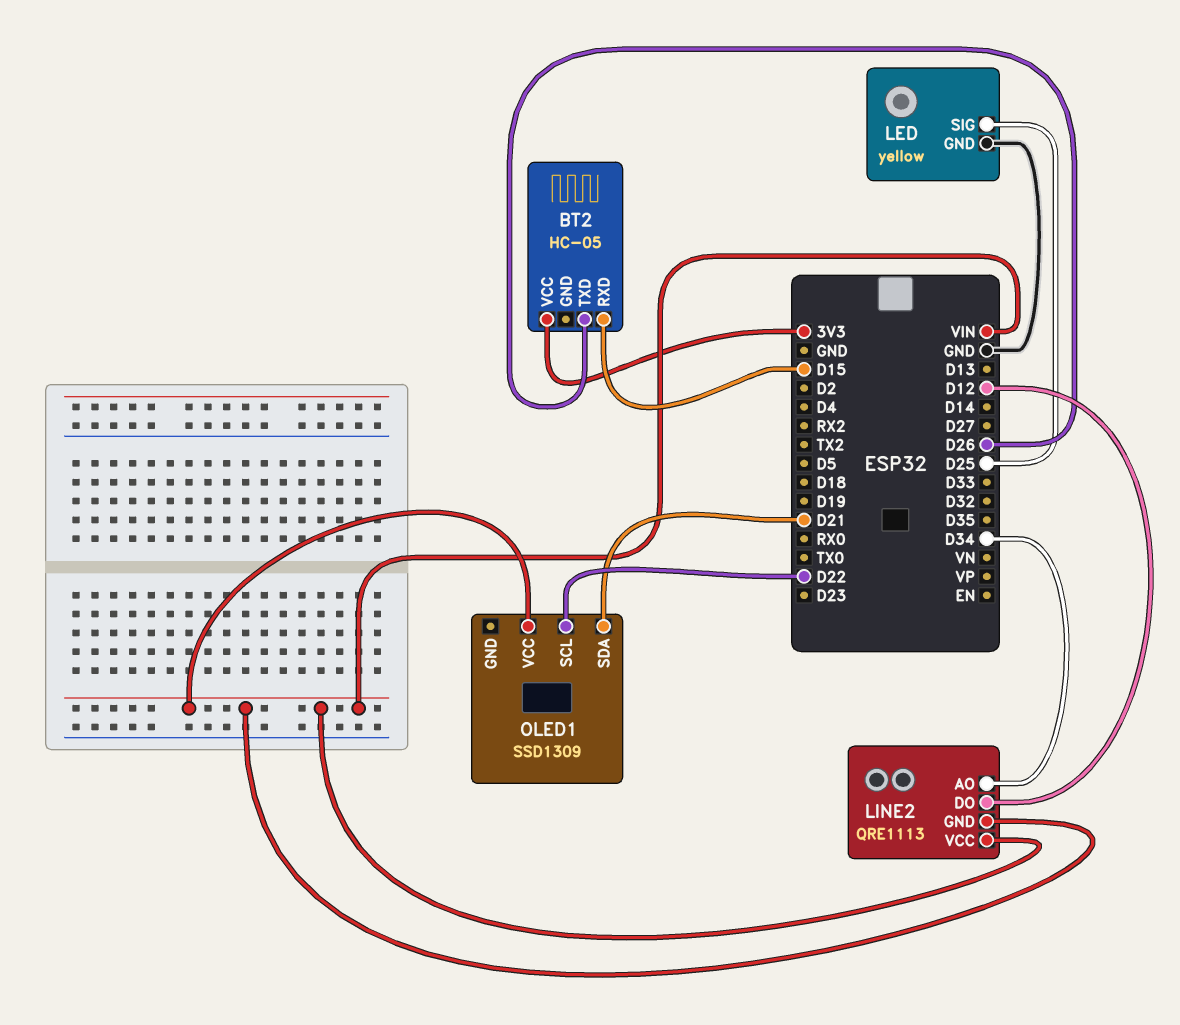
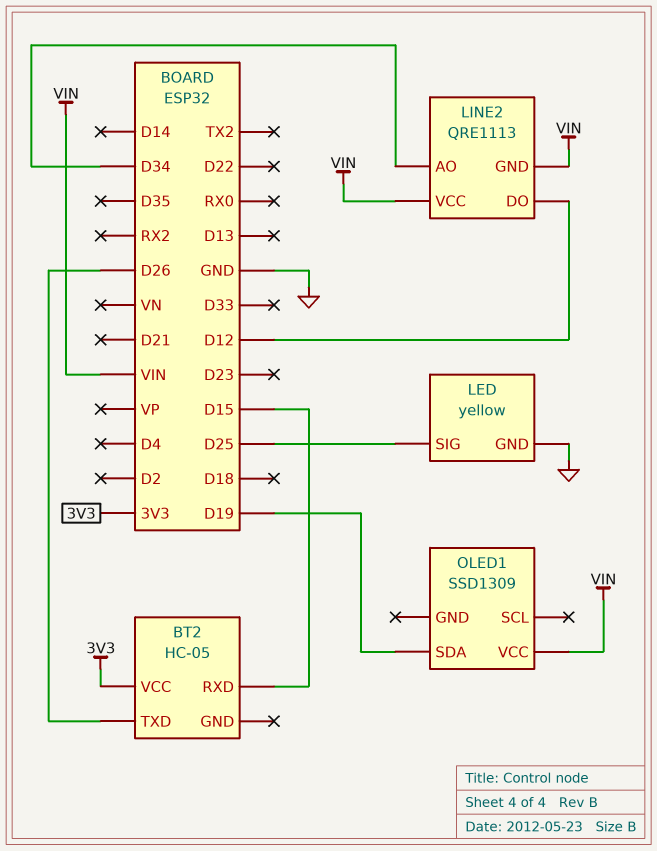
OLED1 pin SCL: D22 -> none
OLED1 pin SDA: D21 -> D19

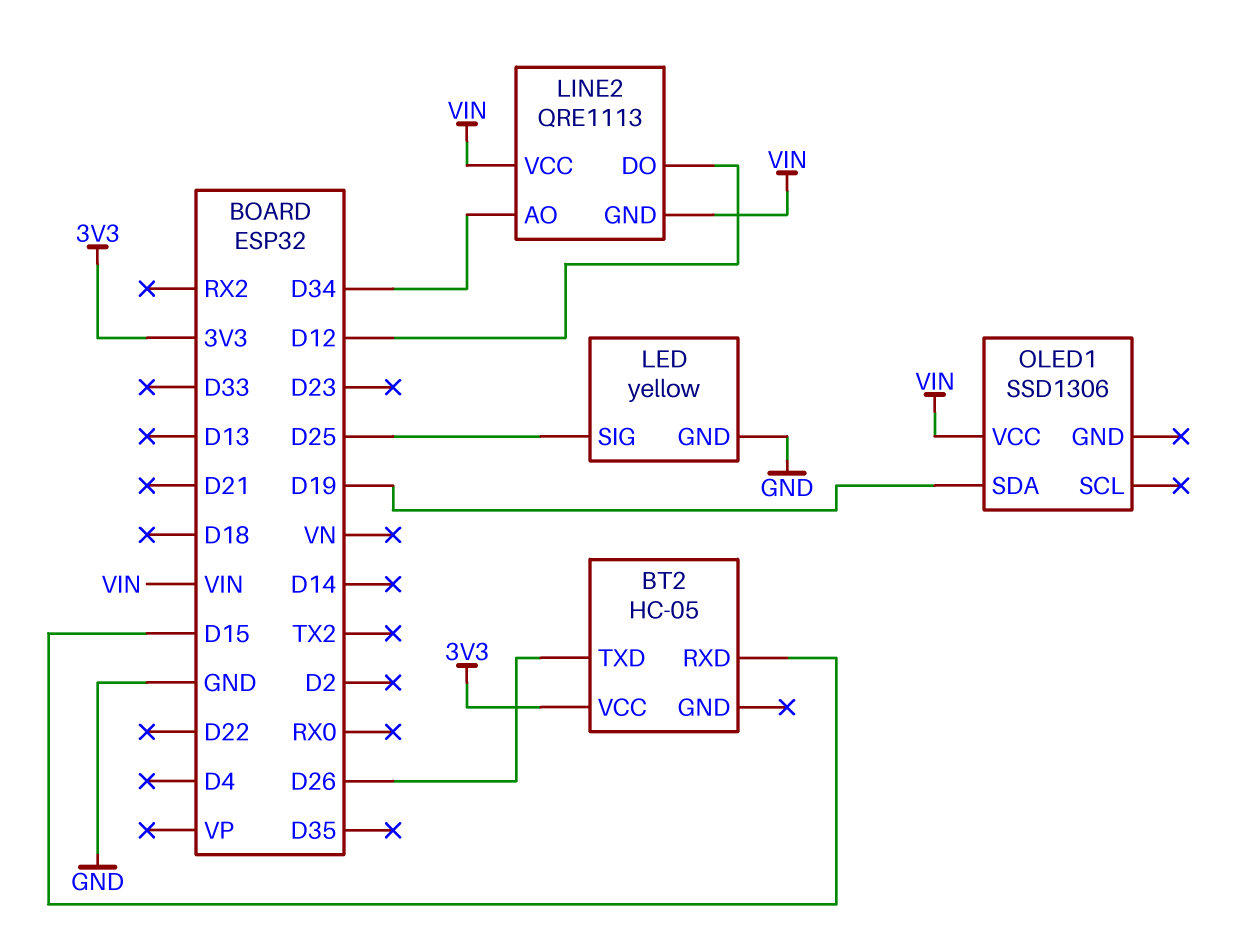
OLED1: SSD1309 -> SSD1306

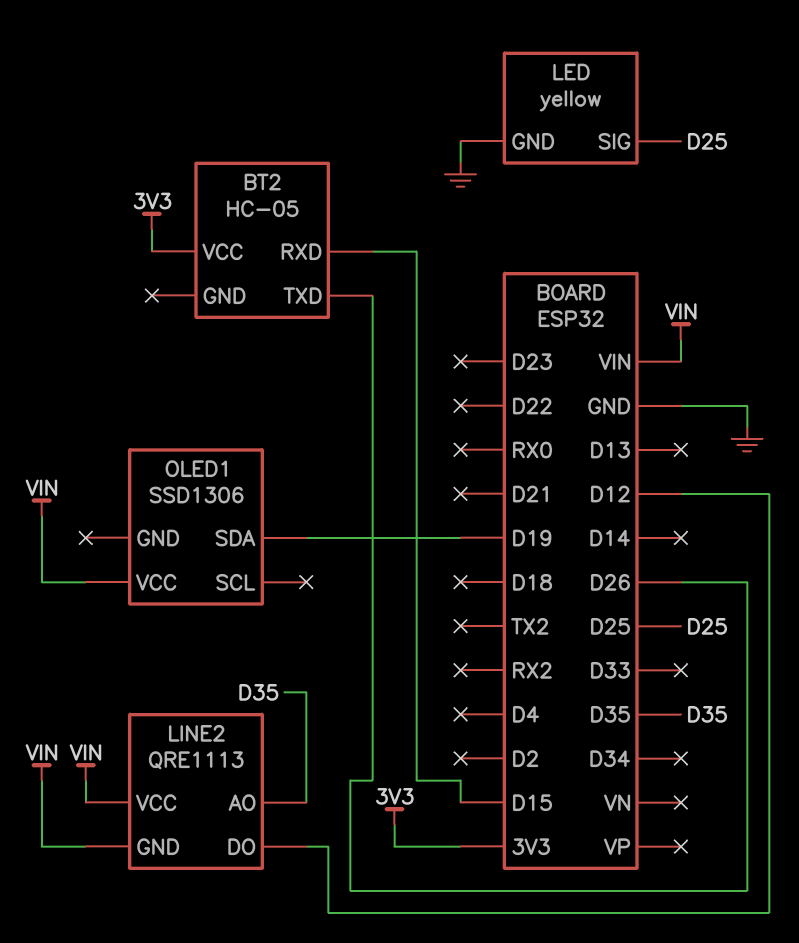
LINE2 pin AO: D34 -> D35

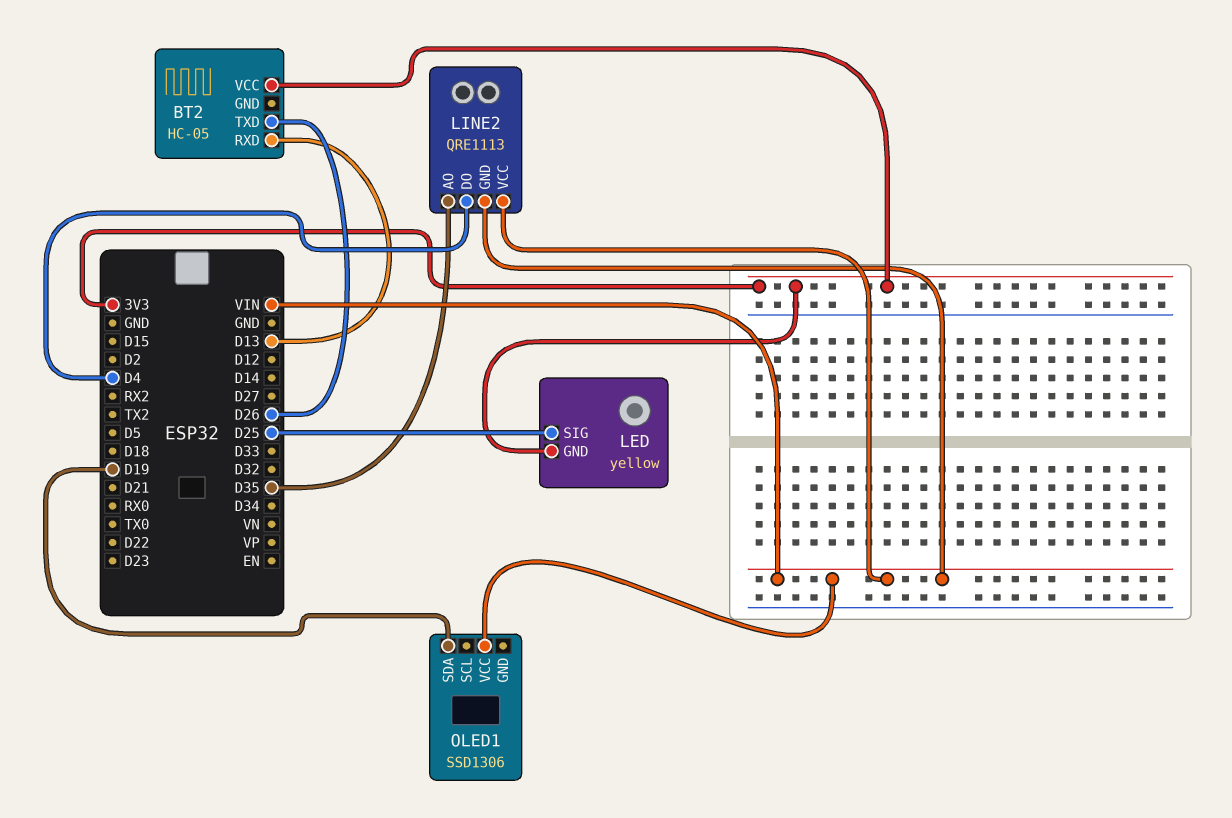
BT2 pin RXD: D15 -> D13
LED pin GND: GND -> 3V3
LINE2 pin DO: D12 -> D4

